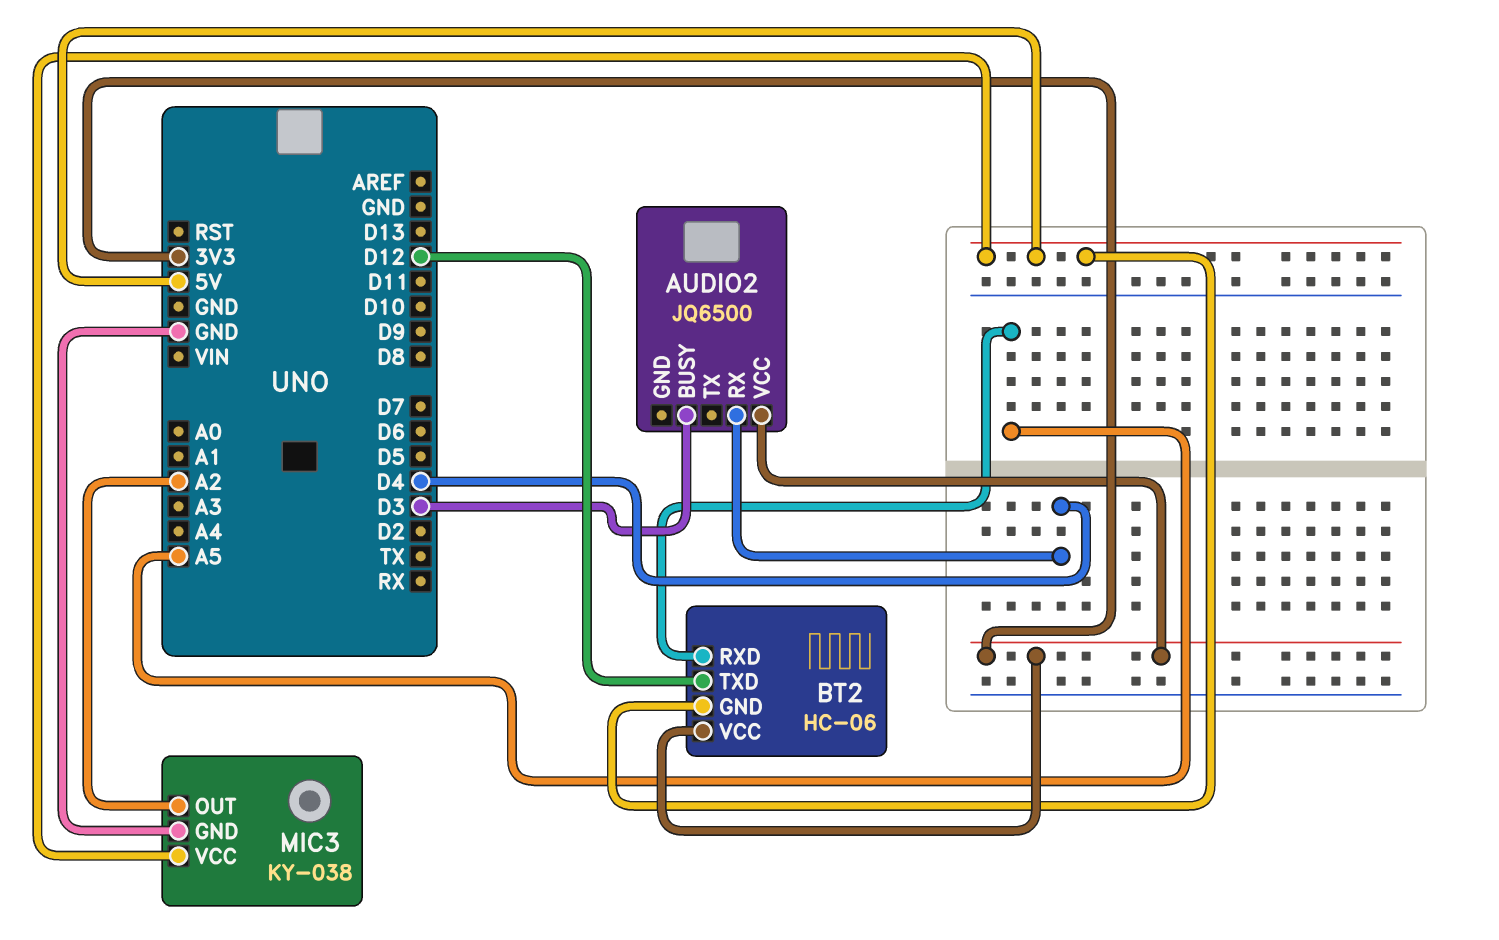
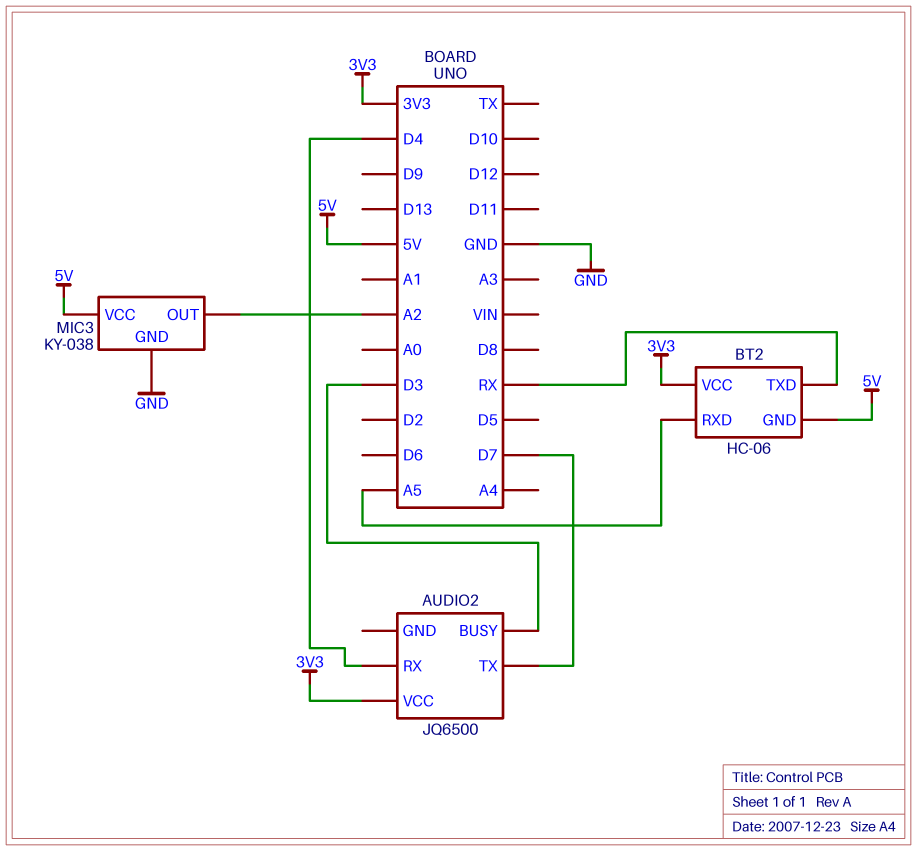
AUDIO2 pin TX: none -> D7
BT2 pin TXD: D12 -> RX

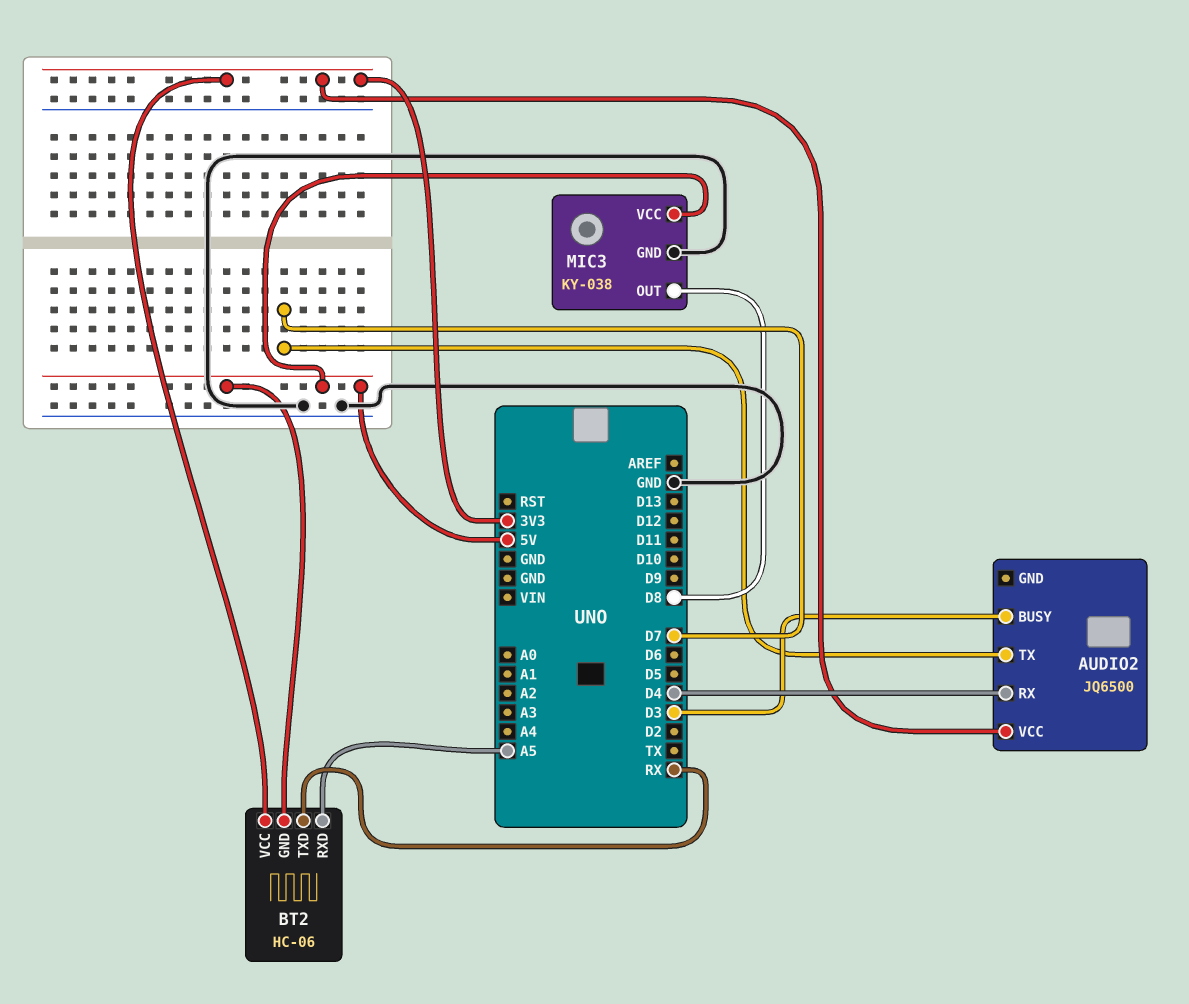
MIC3 pin OUT: A2 -> D8

